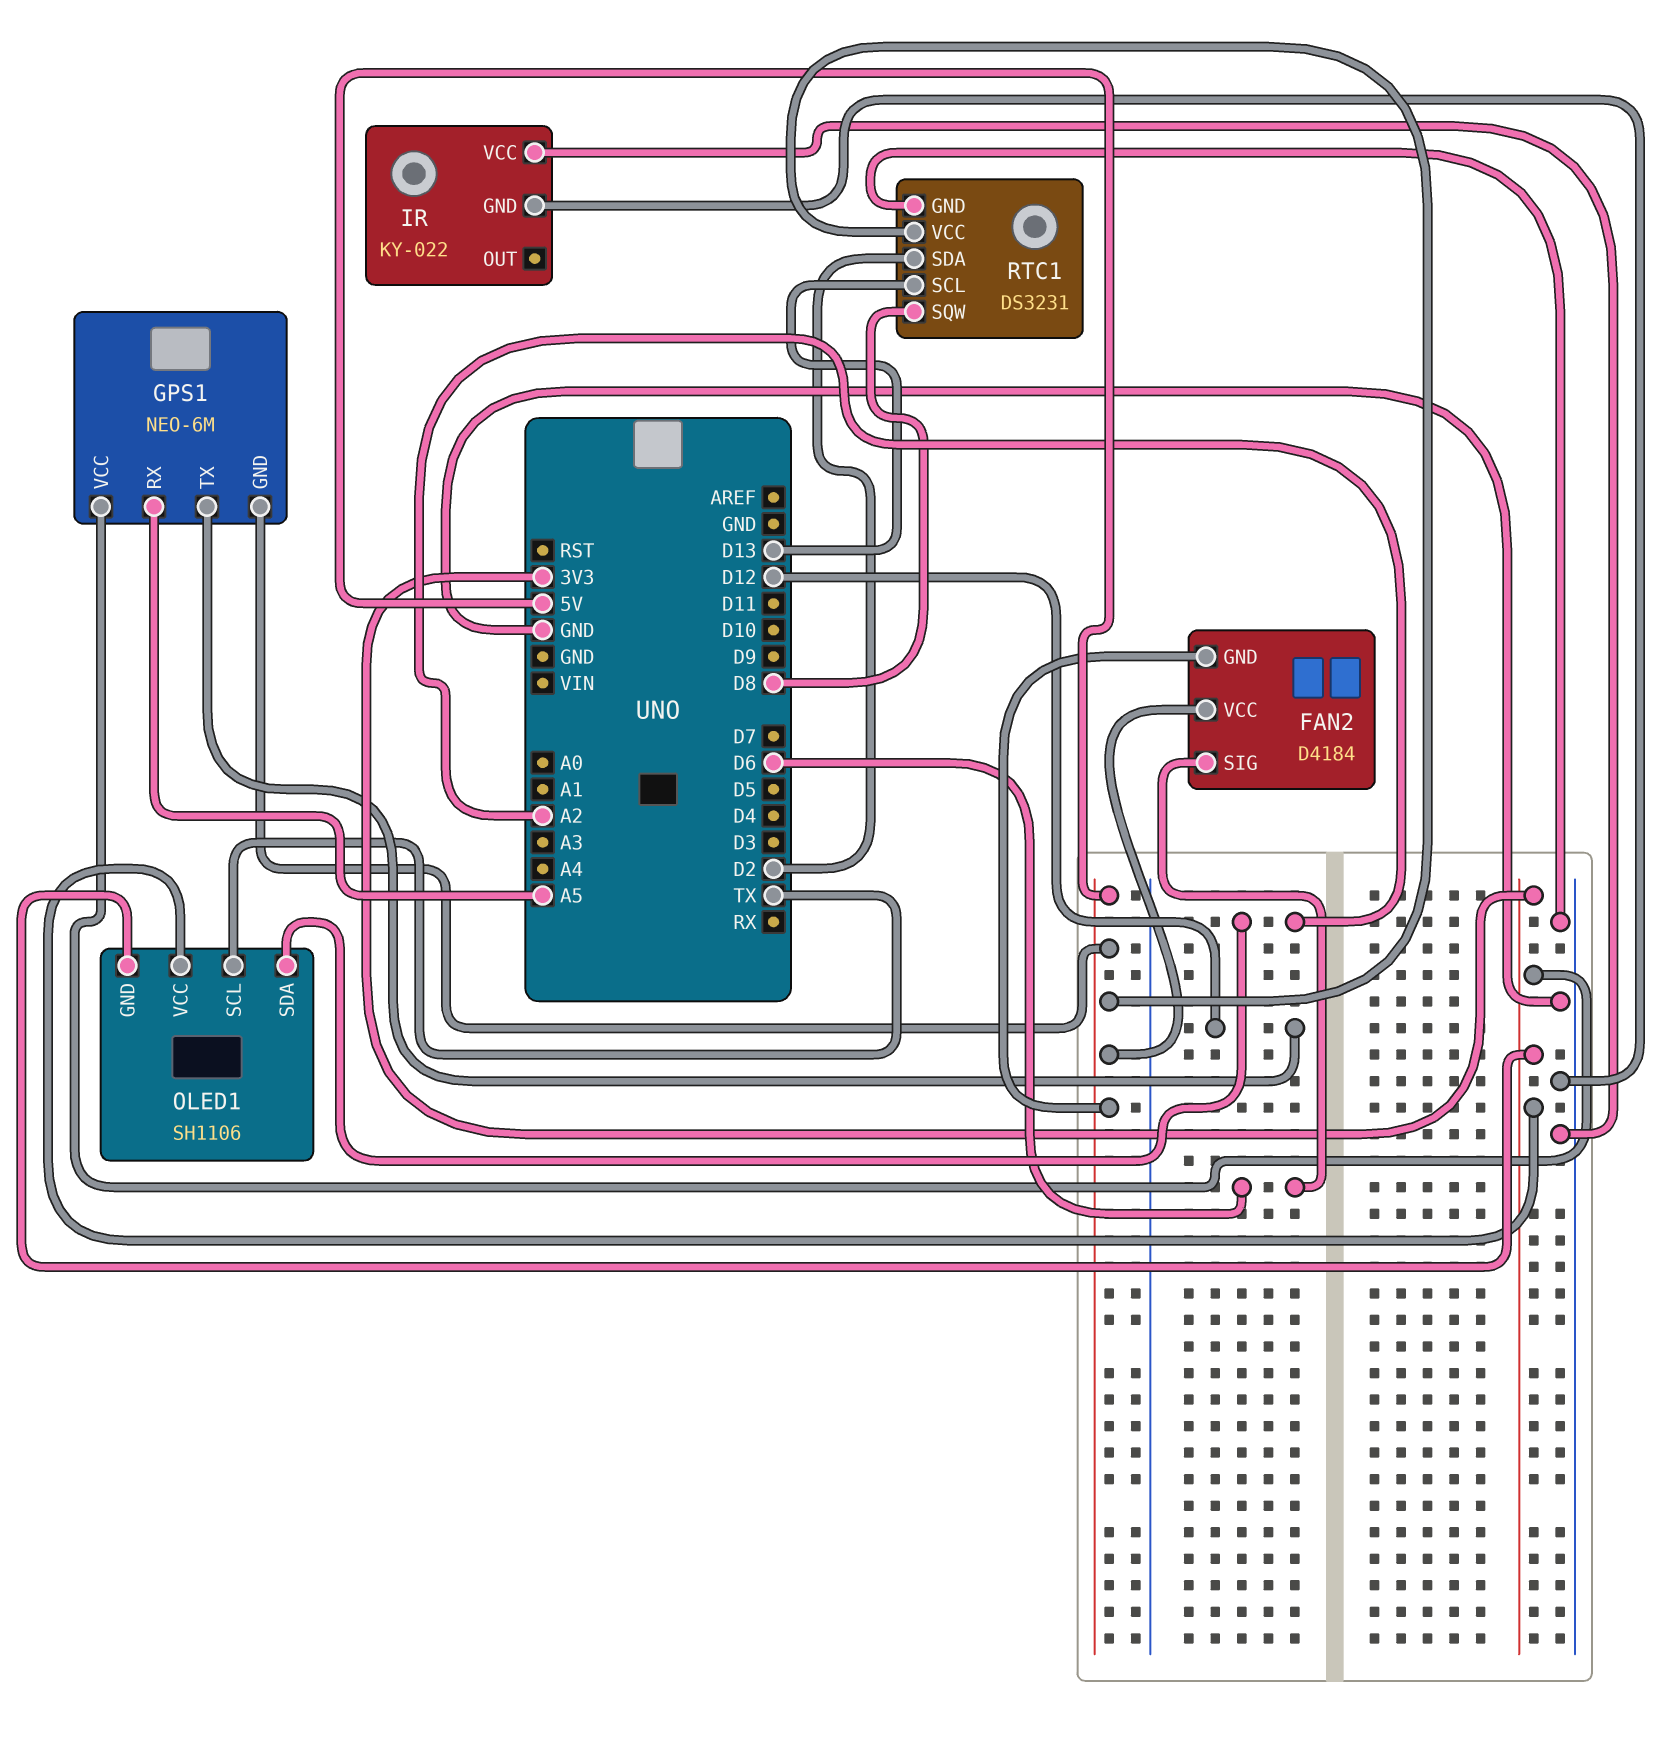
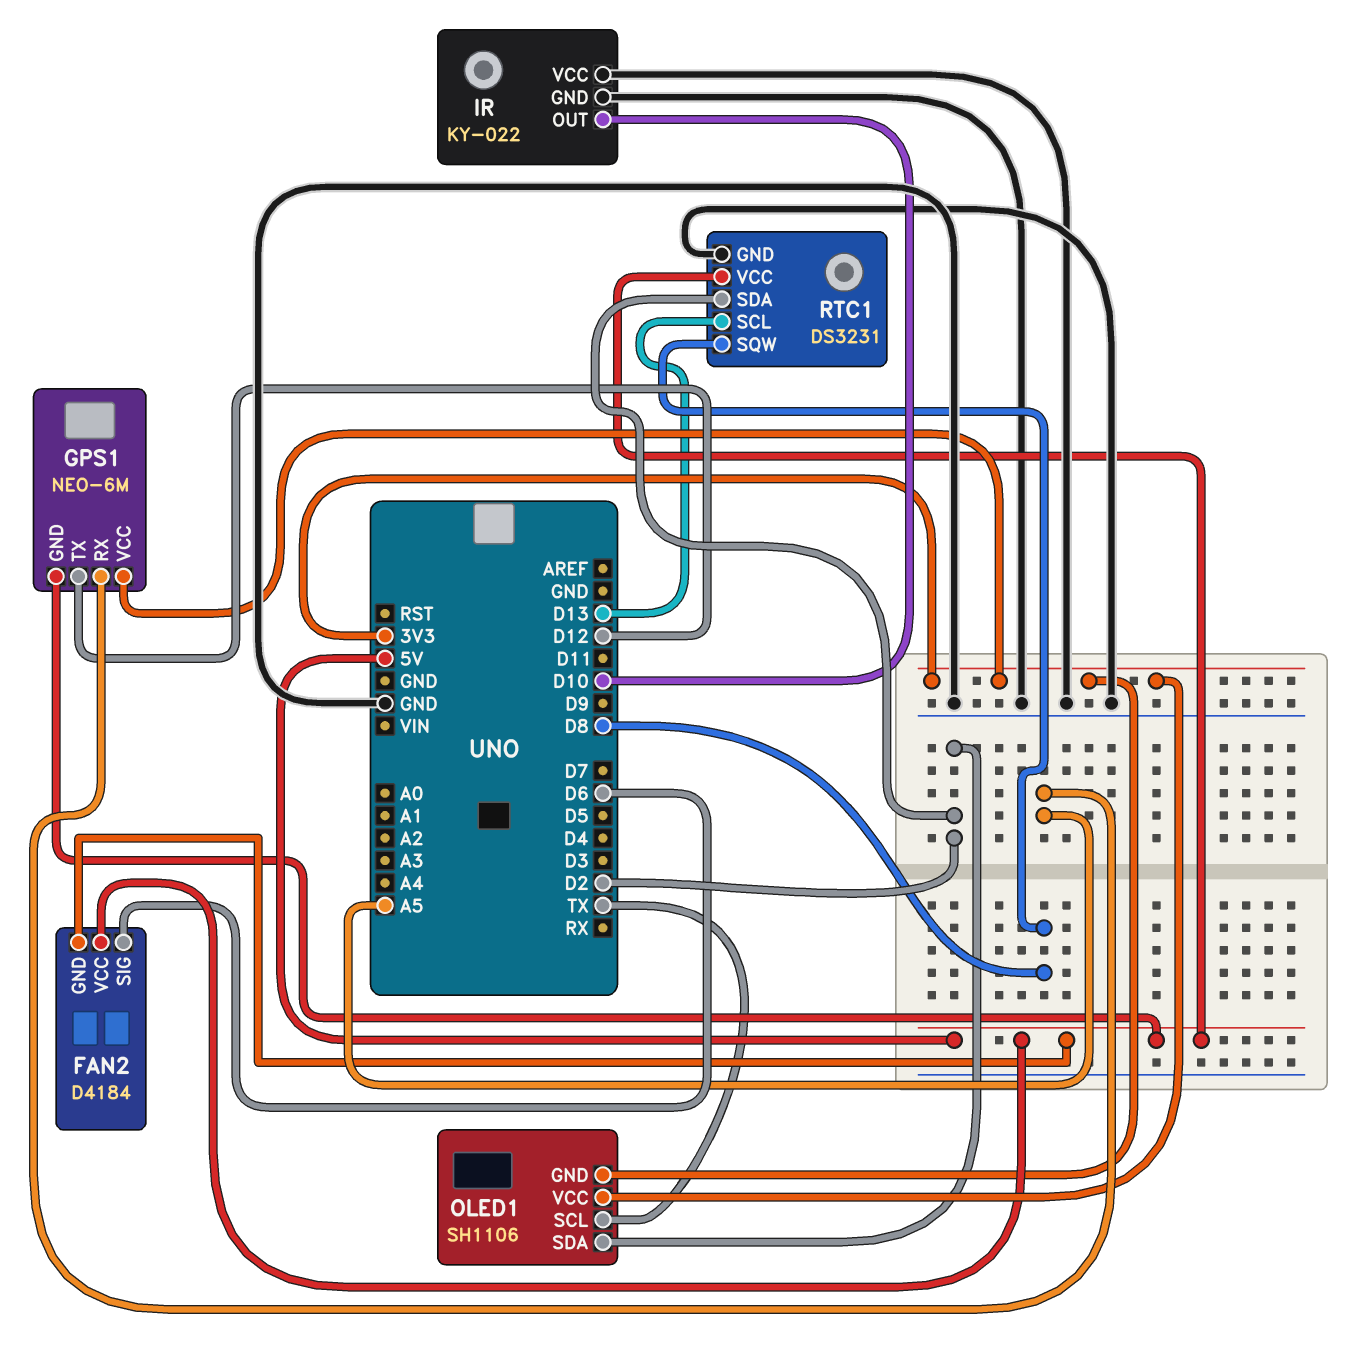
IR pin OUT: none -> D10
OLED1 pin SDA: A2 -> D2

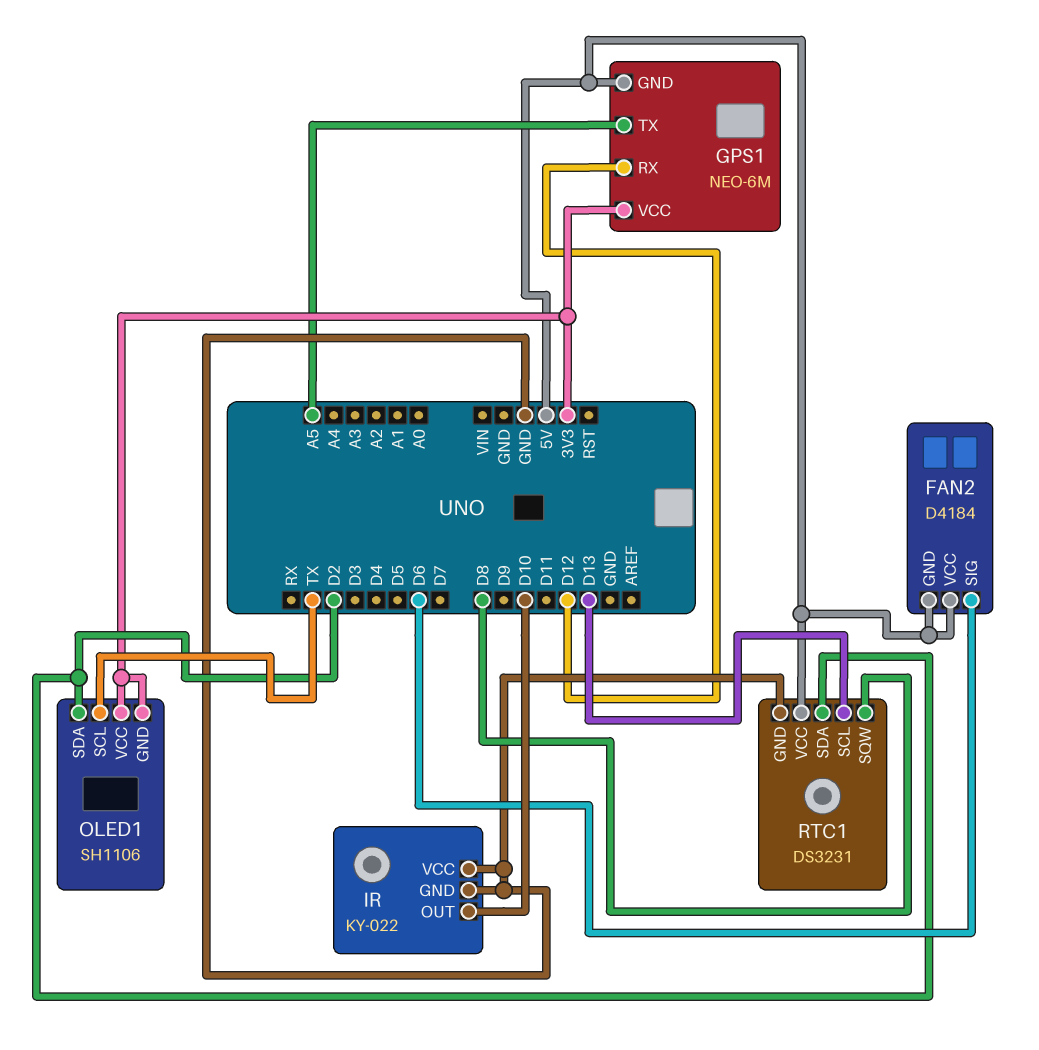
GPS1 pin RX: A5 -> D12
GPS1 pin TX: D12 -> A5

